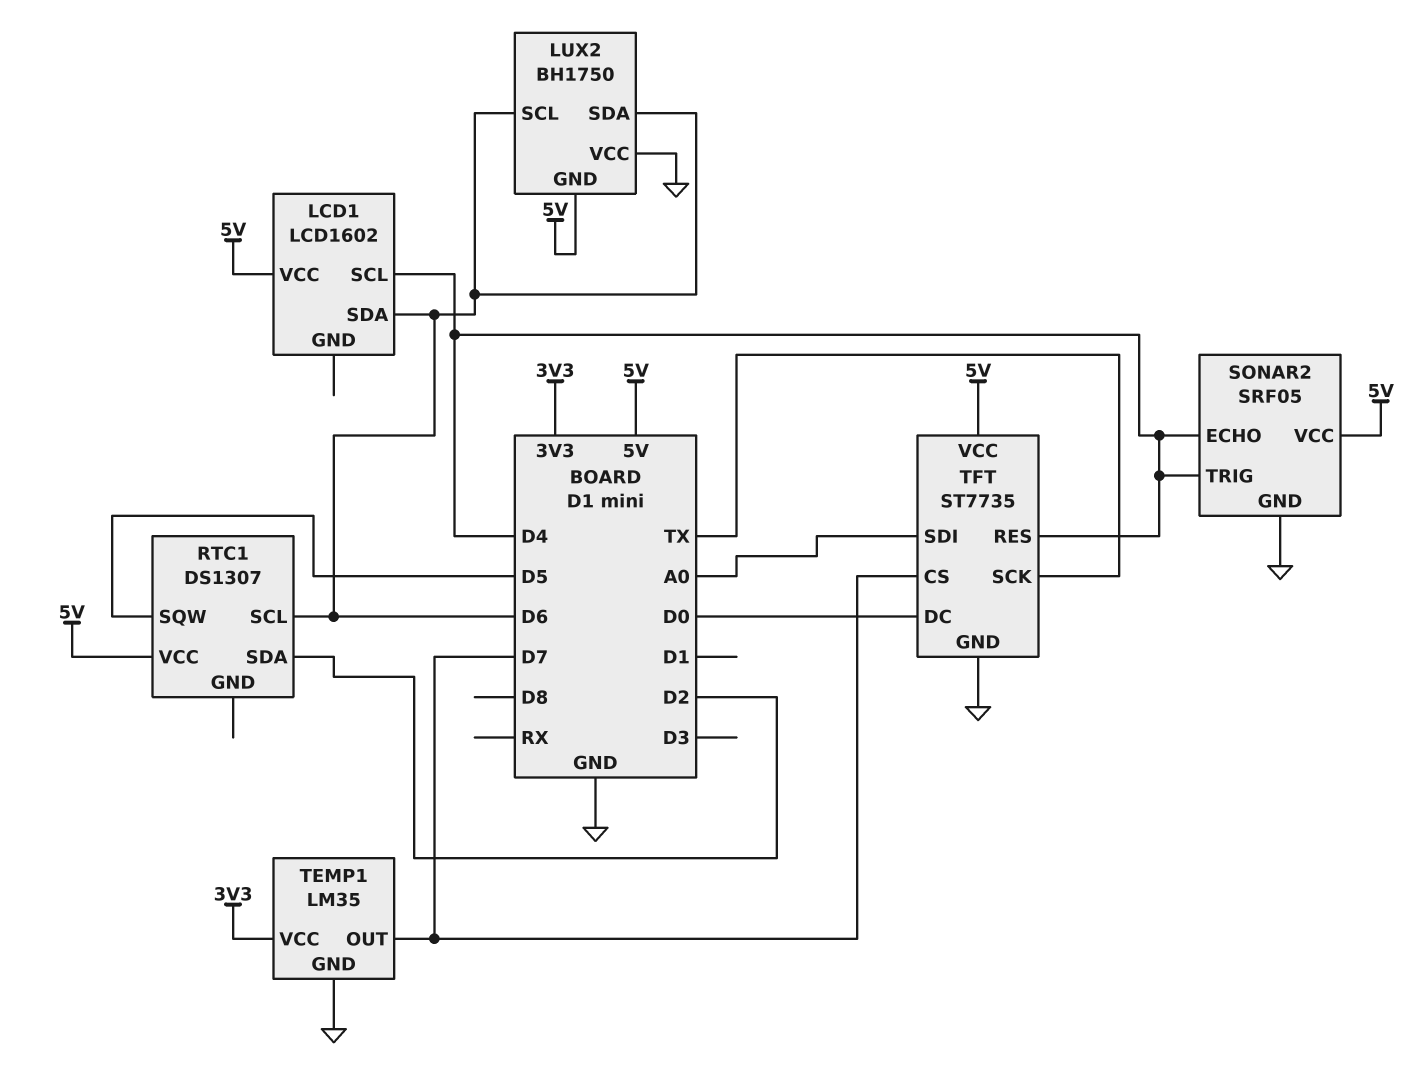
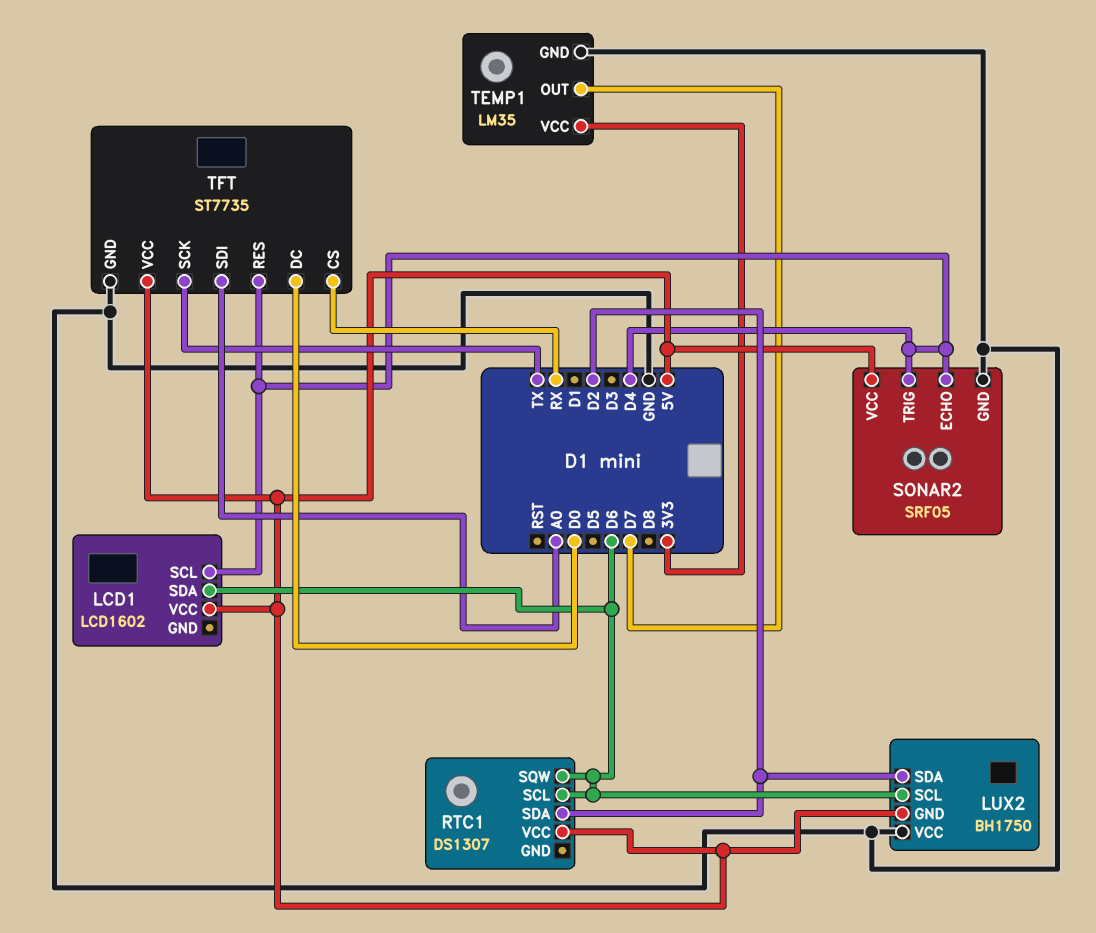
LUX2 pin SDA: D6 -> D2
RTC1 pin SQW: D5 -> D6
TFT pin CS: D7 -> RX

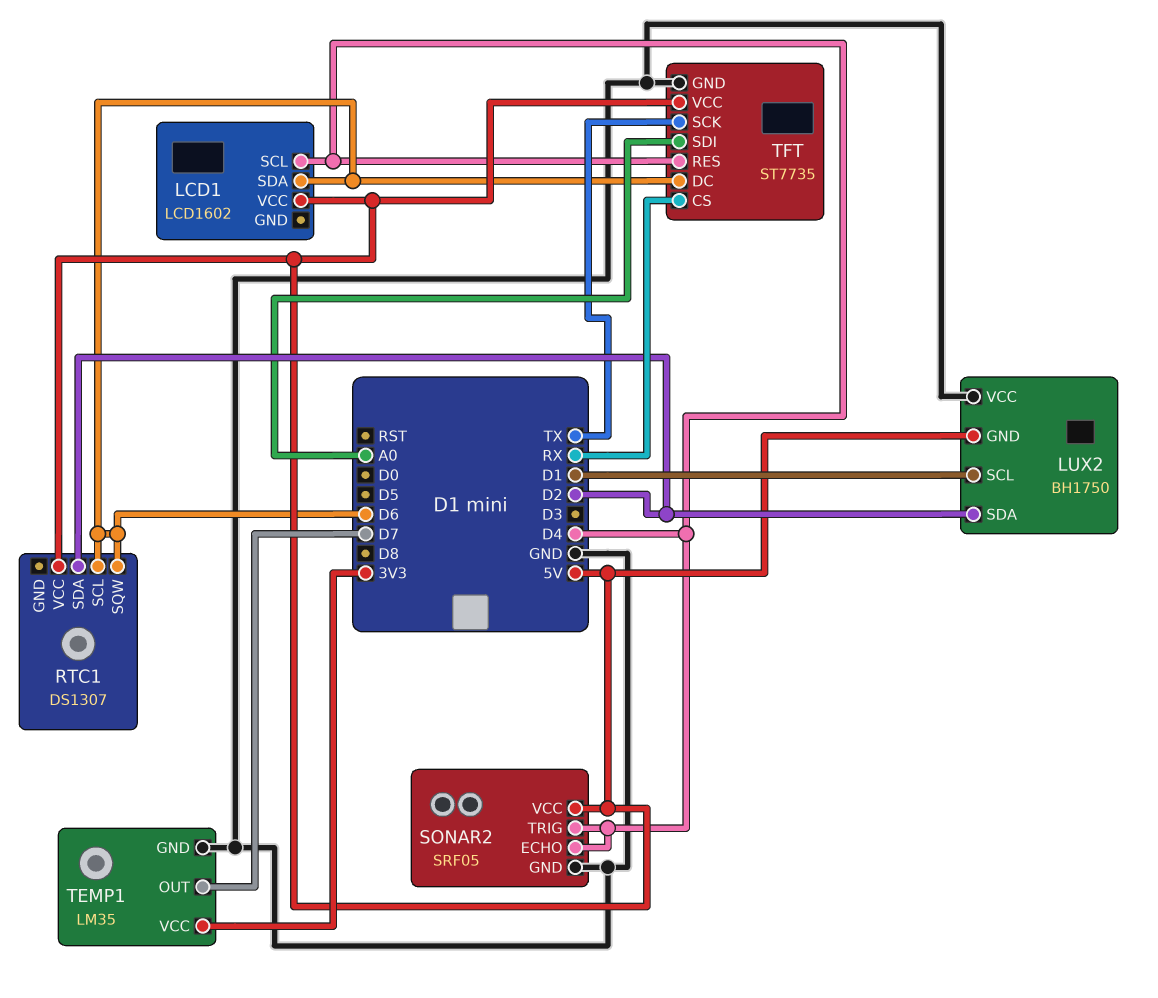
LUX2 pin SCL: D6 -> D1
TFT pin DC: D0 -> D6

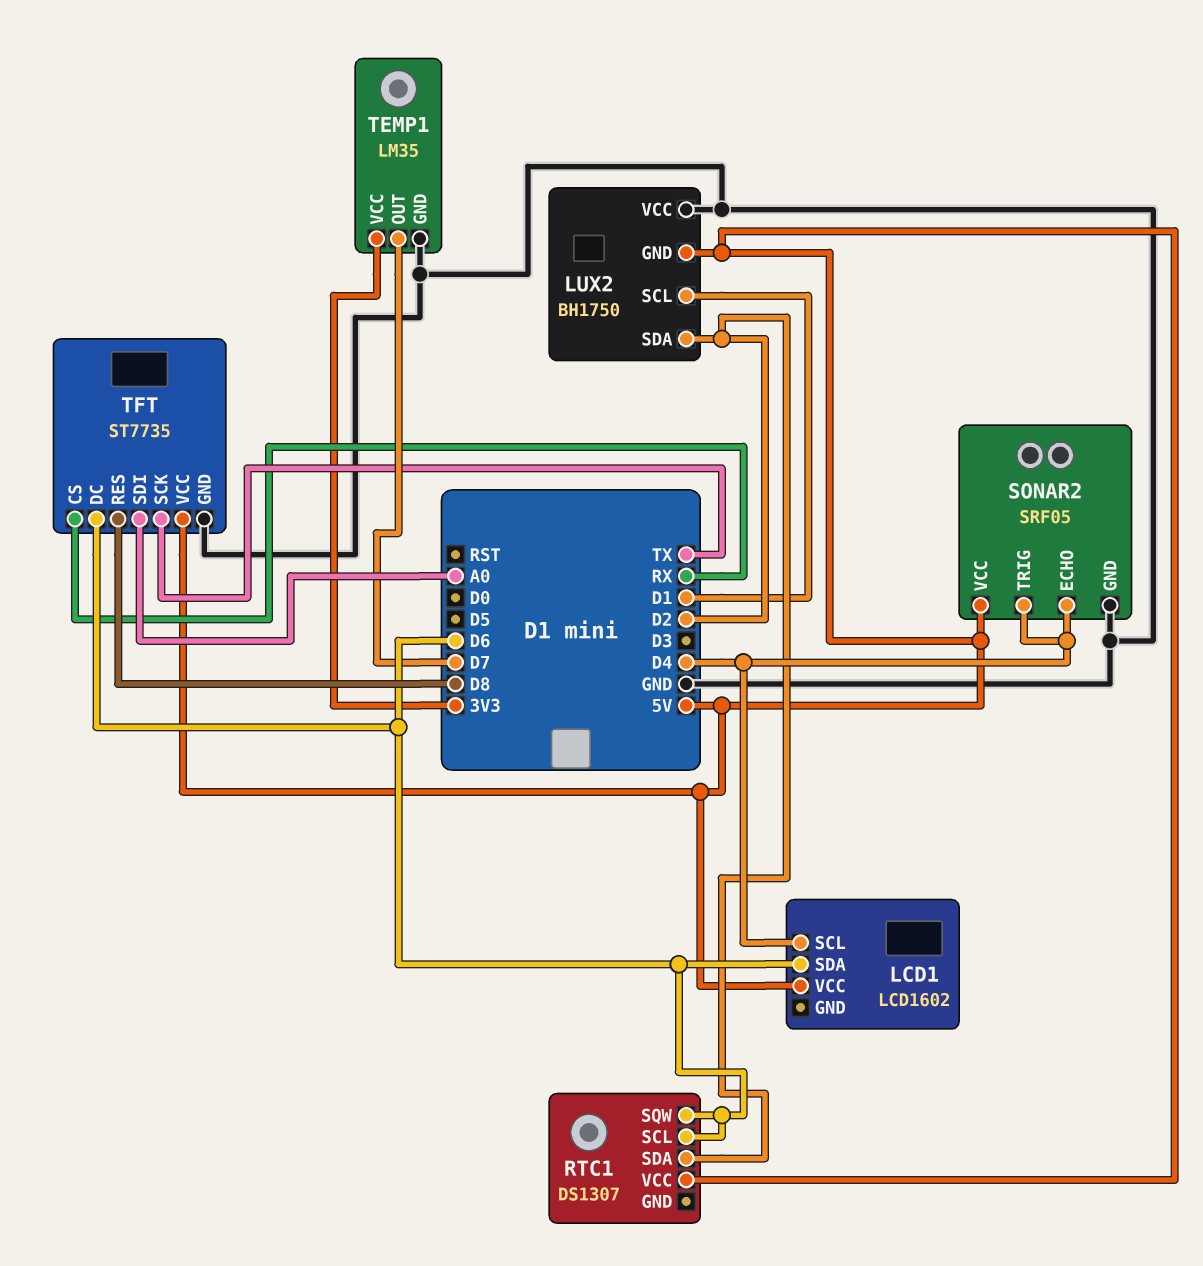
TFT pin RES: D4 -> D8

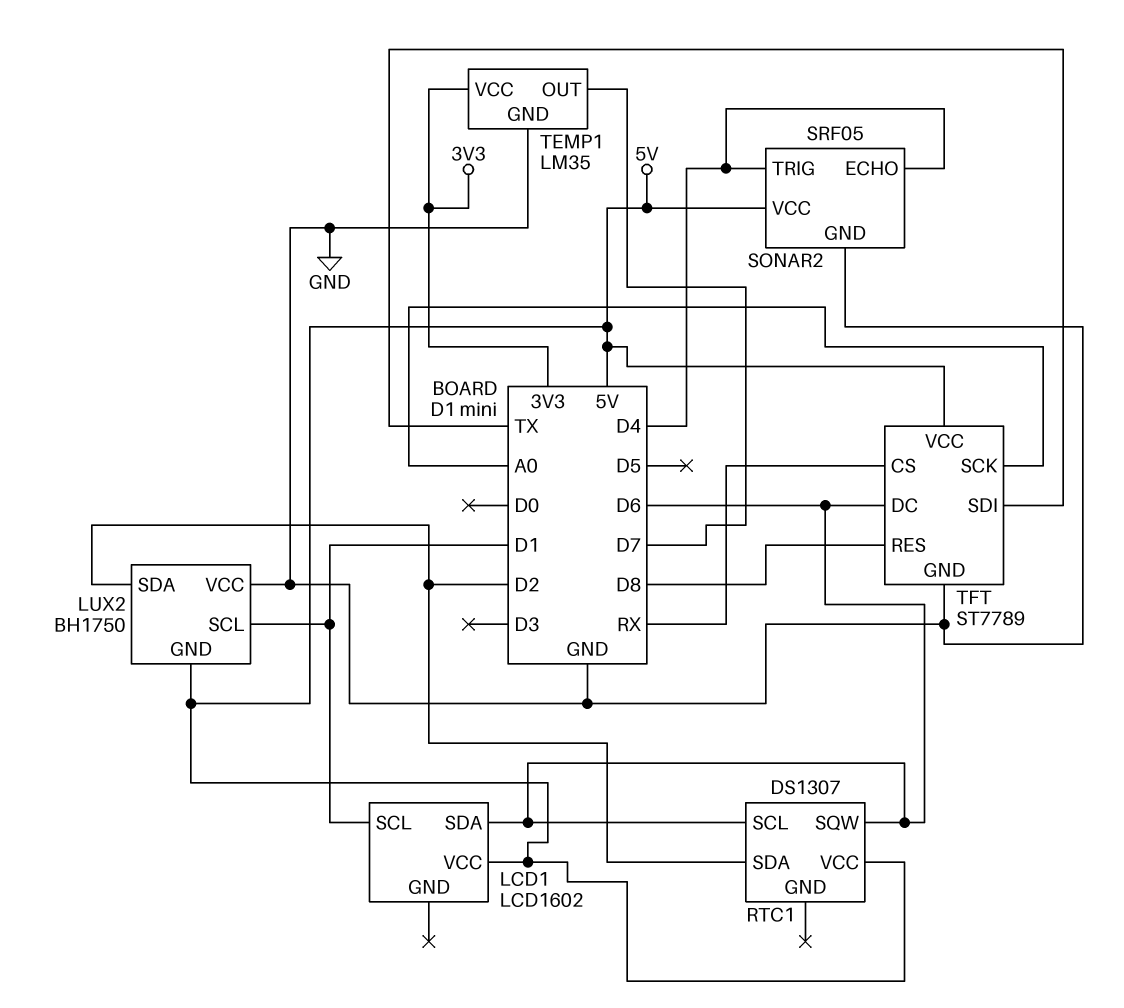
LCD1 pin SCL: D4 -> D1
TFT: ST7735 -> ST7789
TFT pin SCK: TX -> A0
TFT pin SDI: A0 -> TX

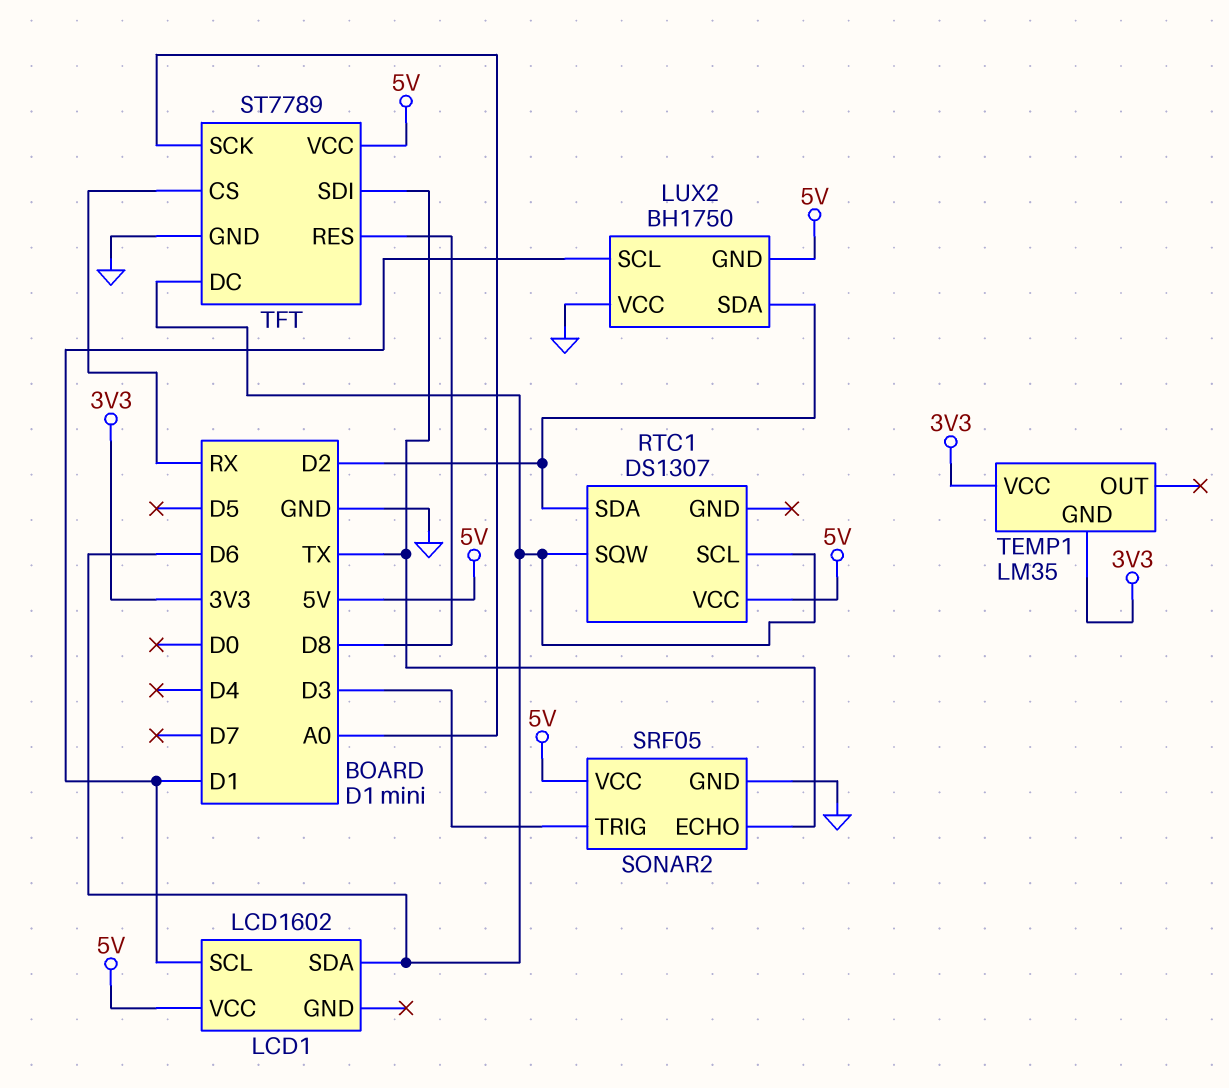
SONAR2 pin ECHO: D4 -> TX
SONAR2 pin TRIG: D4 -> D3
TEMP1 pin GND: GND -> 3V3
TEMP1 pin OUT: D7 -> none

